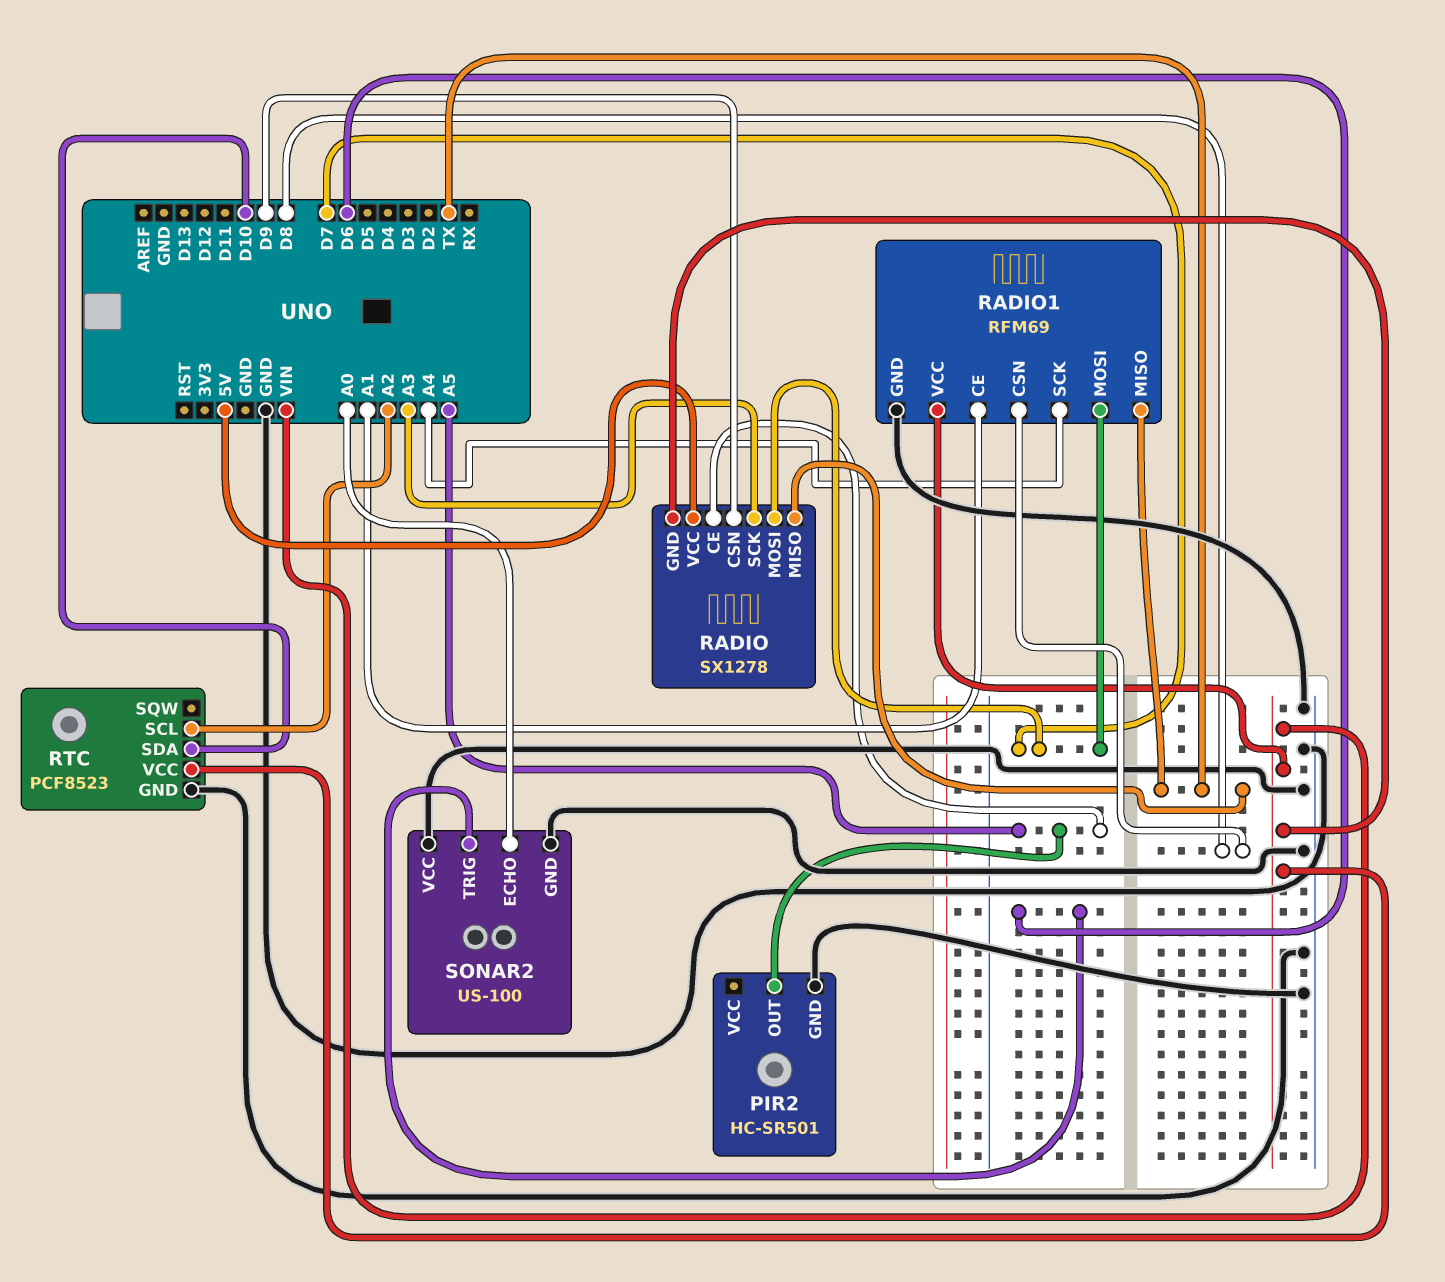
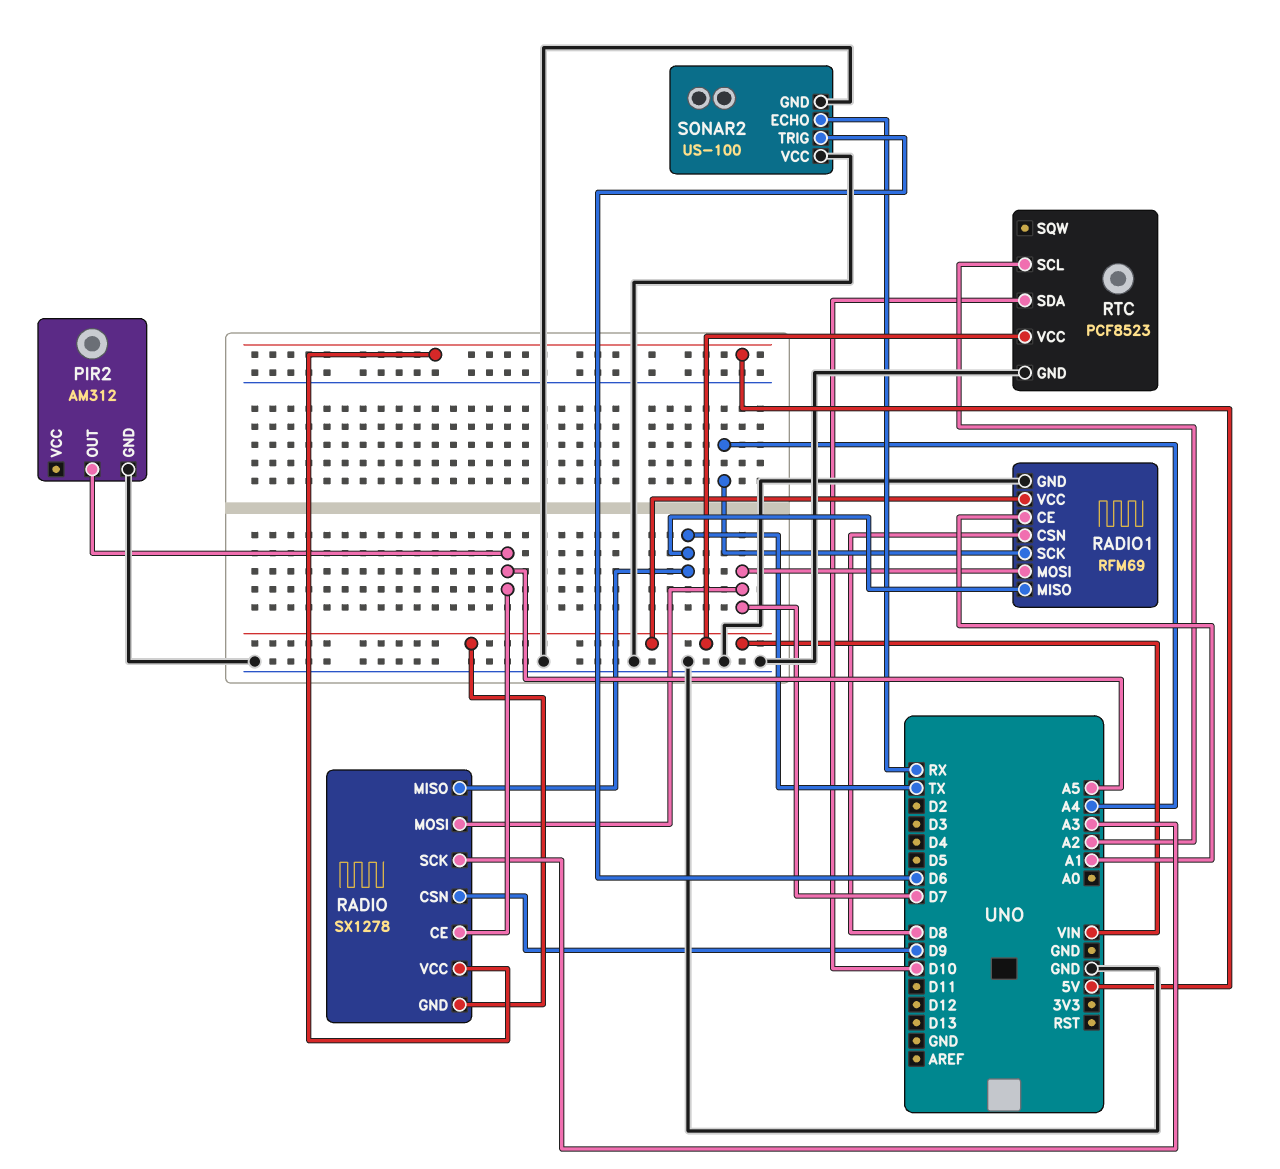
PIR2: HC-SR501 -> AM312
SONAR2 pin ECHO: A0 -> RX

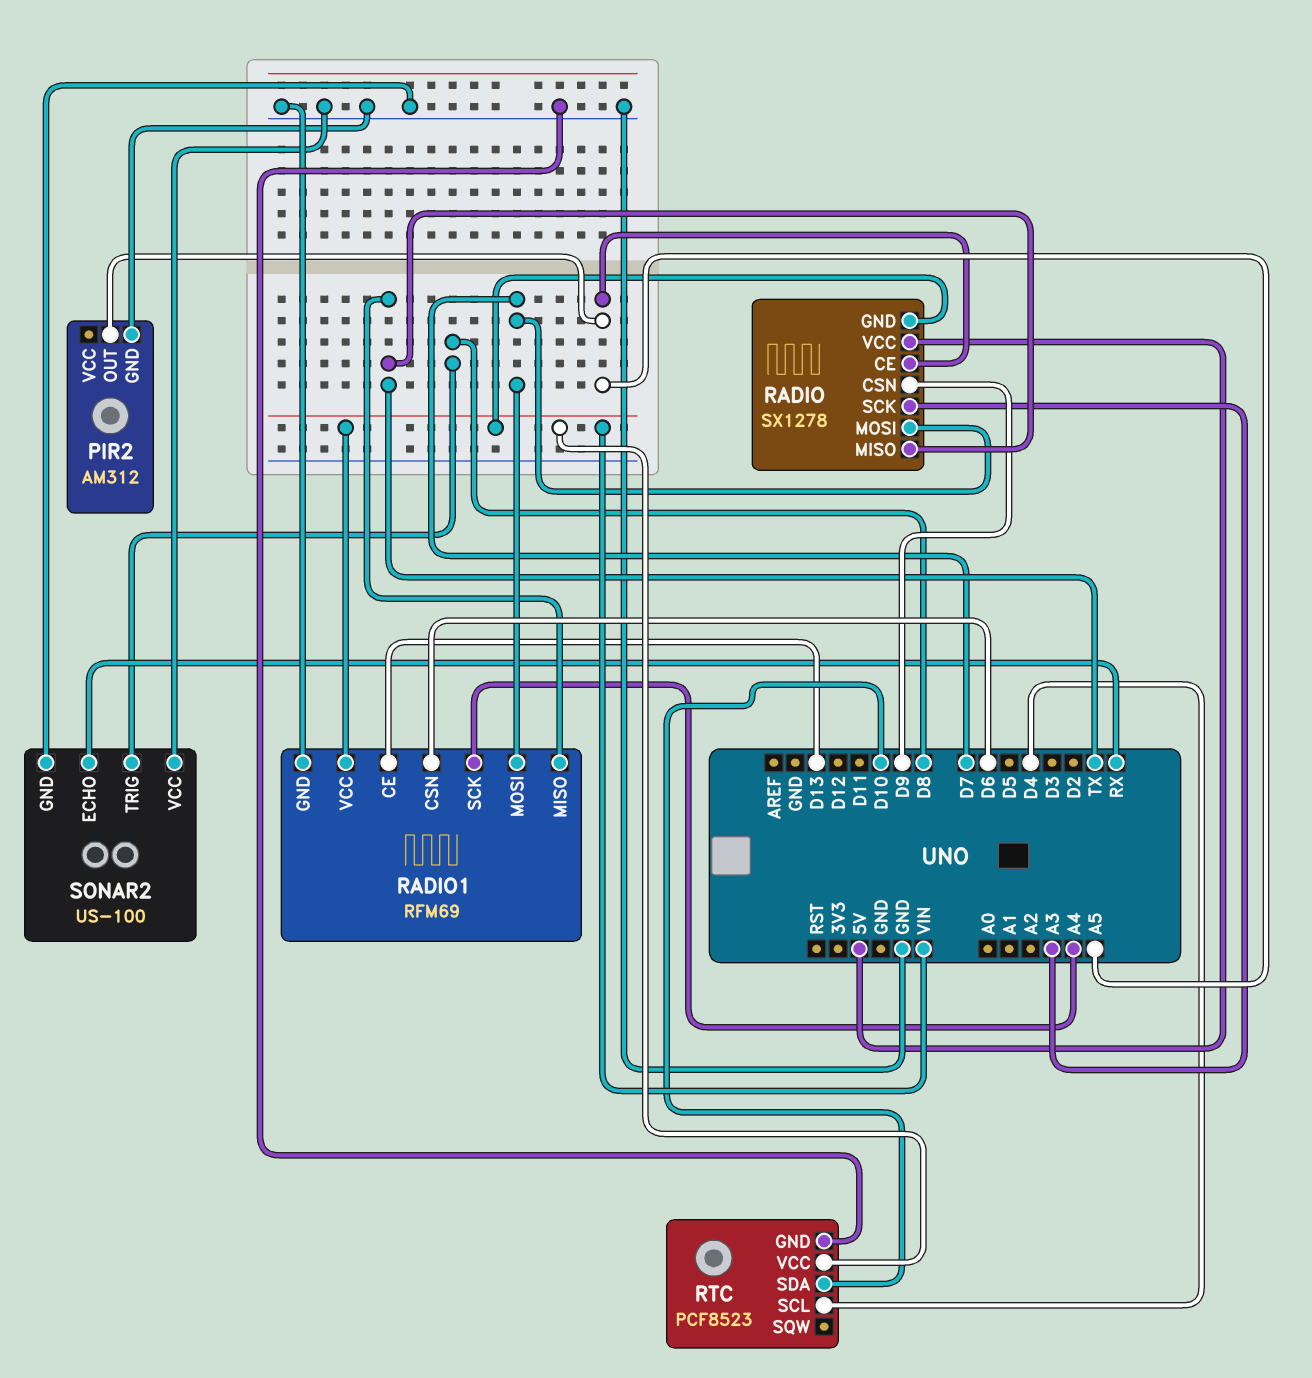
RADIO1 pin CE: A1 -> D13
RADIO1 pin CSN: D8 -> D6
RTC pin SCL: A2 -> D4
SONAR2 pin TRIG: D6 -> D8

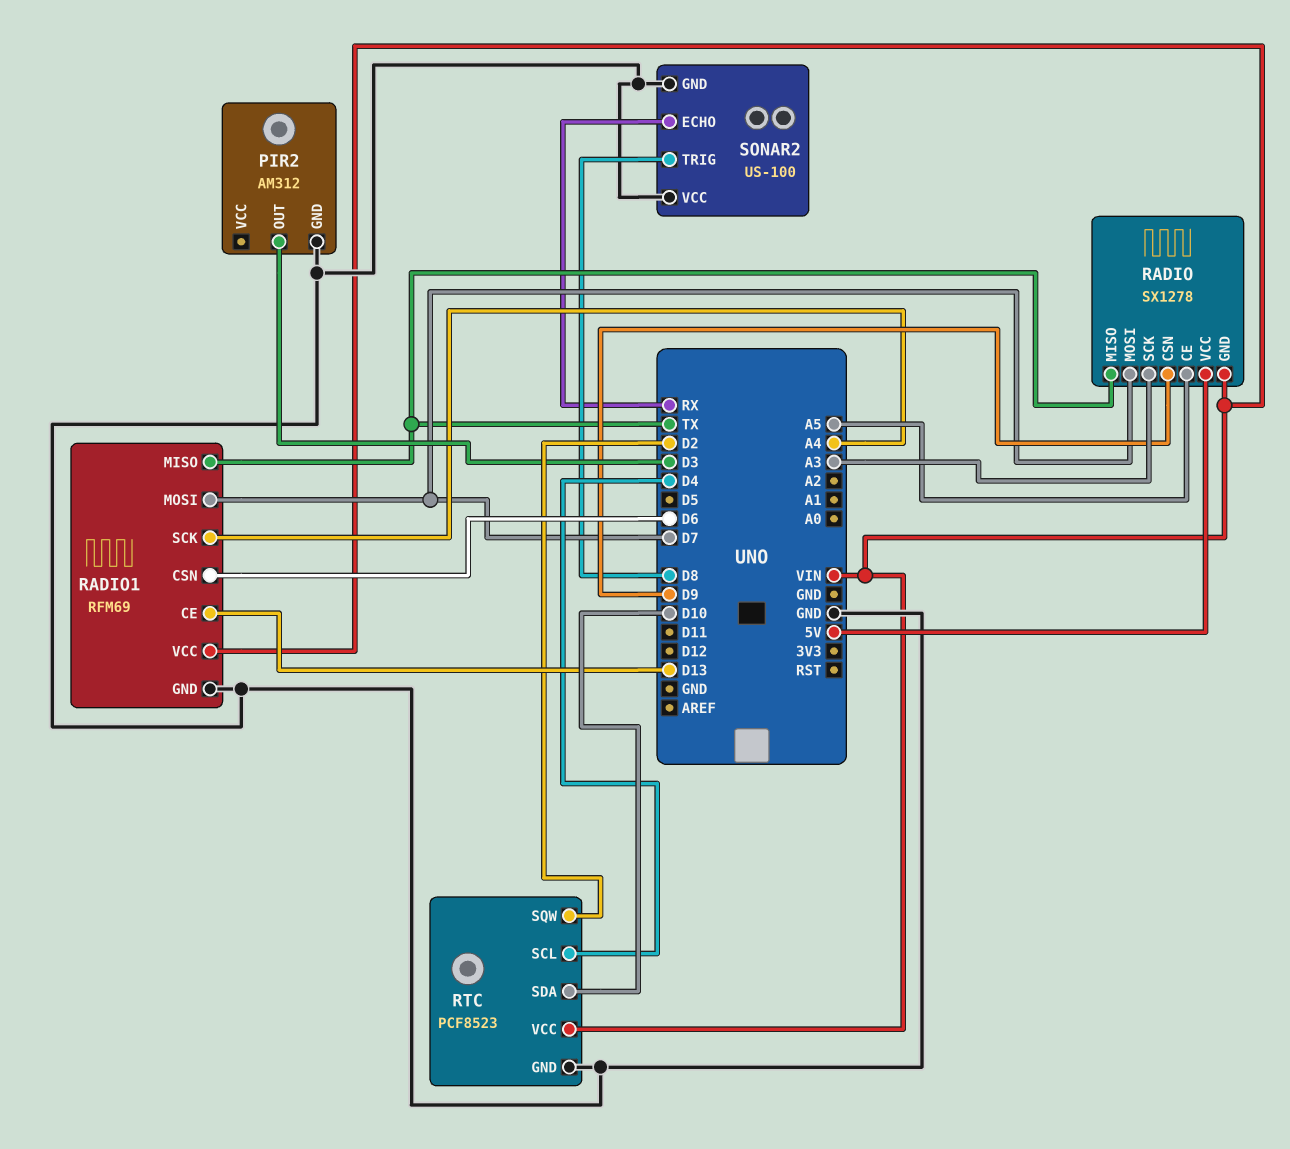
PIR2 pin OUT: A5 -> D3
RTC pin SQW: none -> D2

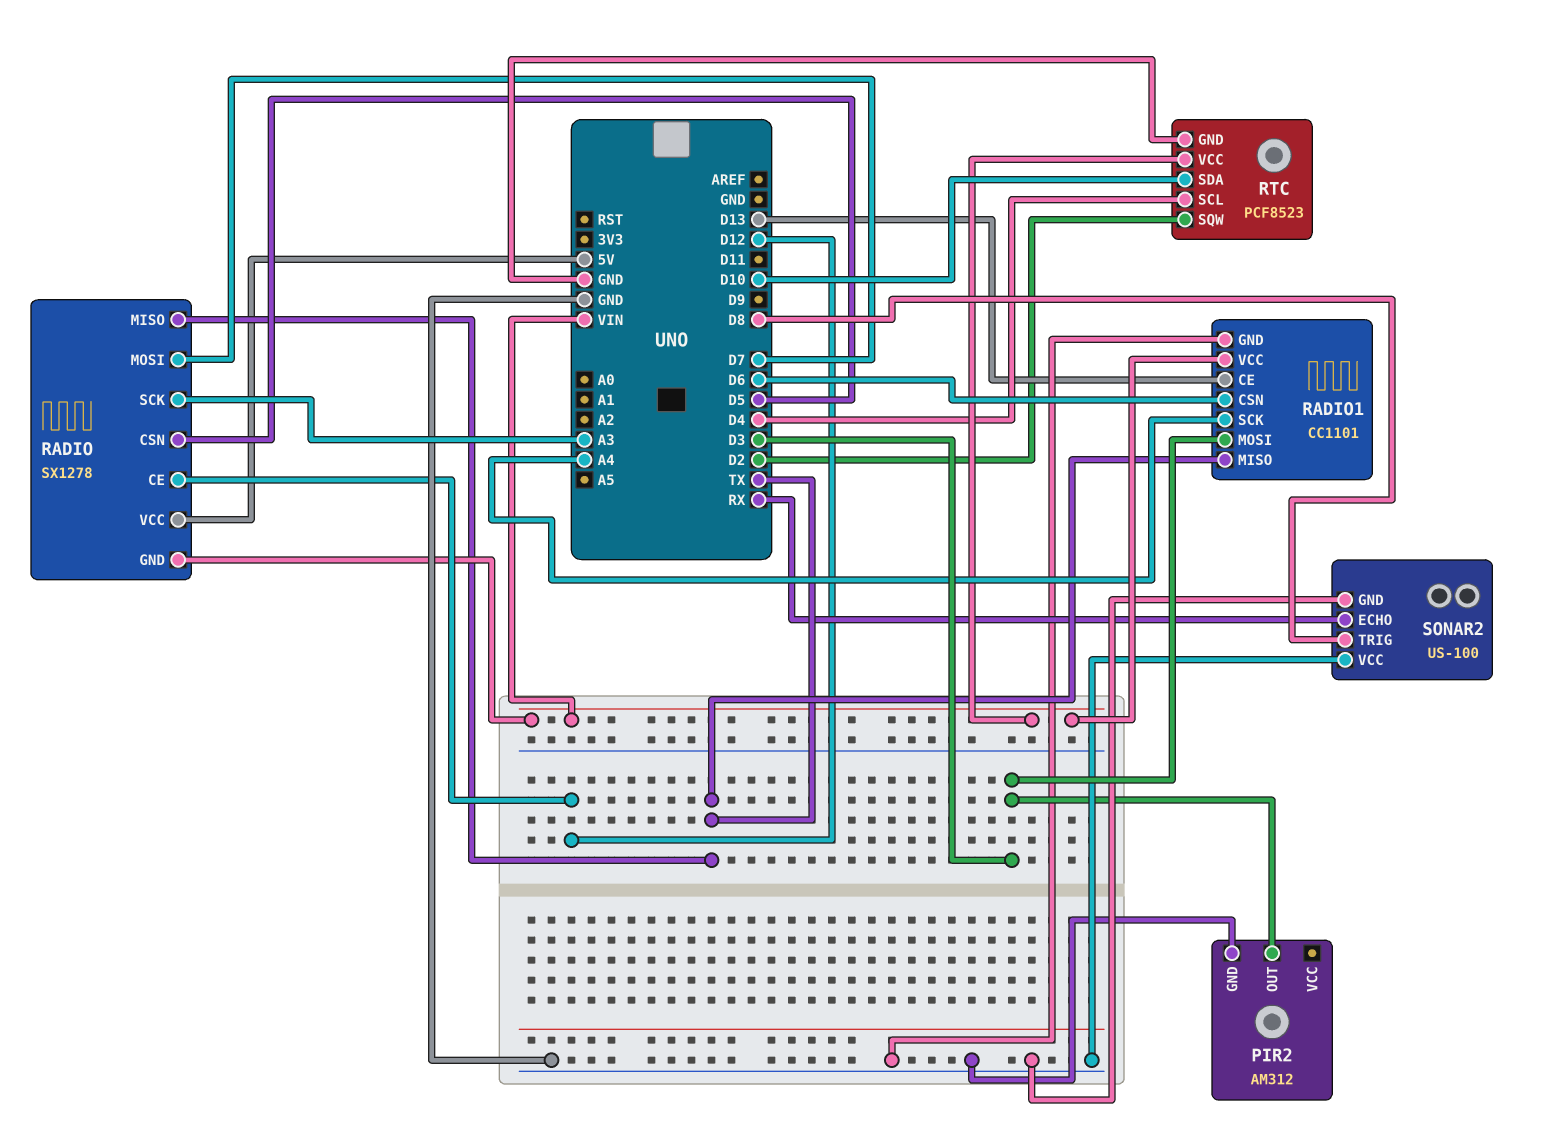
RADIO pin CE: A5 -> D12
RADIO pin CSN: D9 -> D5
RADIO1: RFM69 -> CC1101
RADIO1 pin MOSI: D7 -> D3

